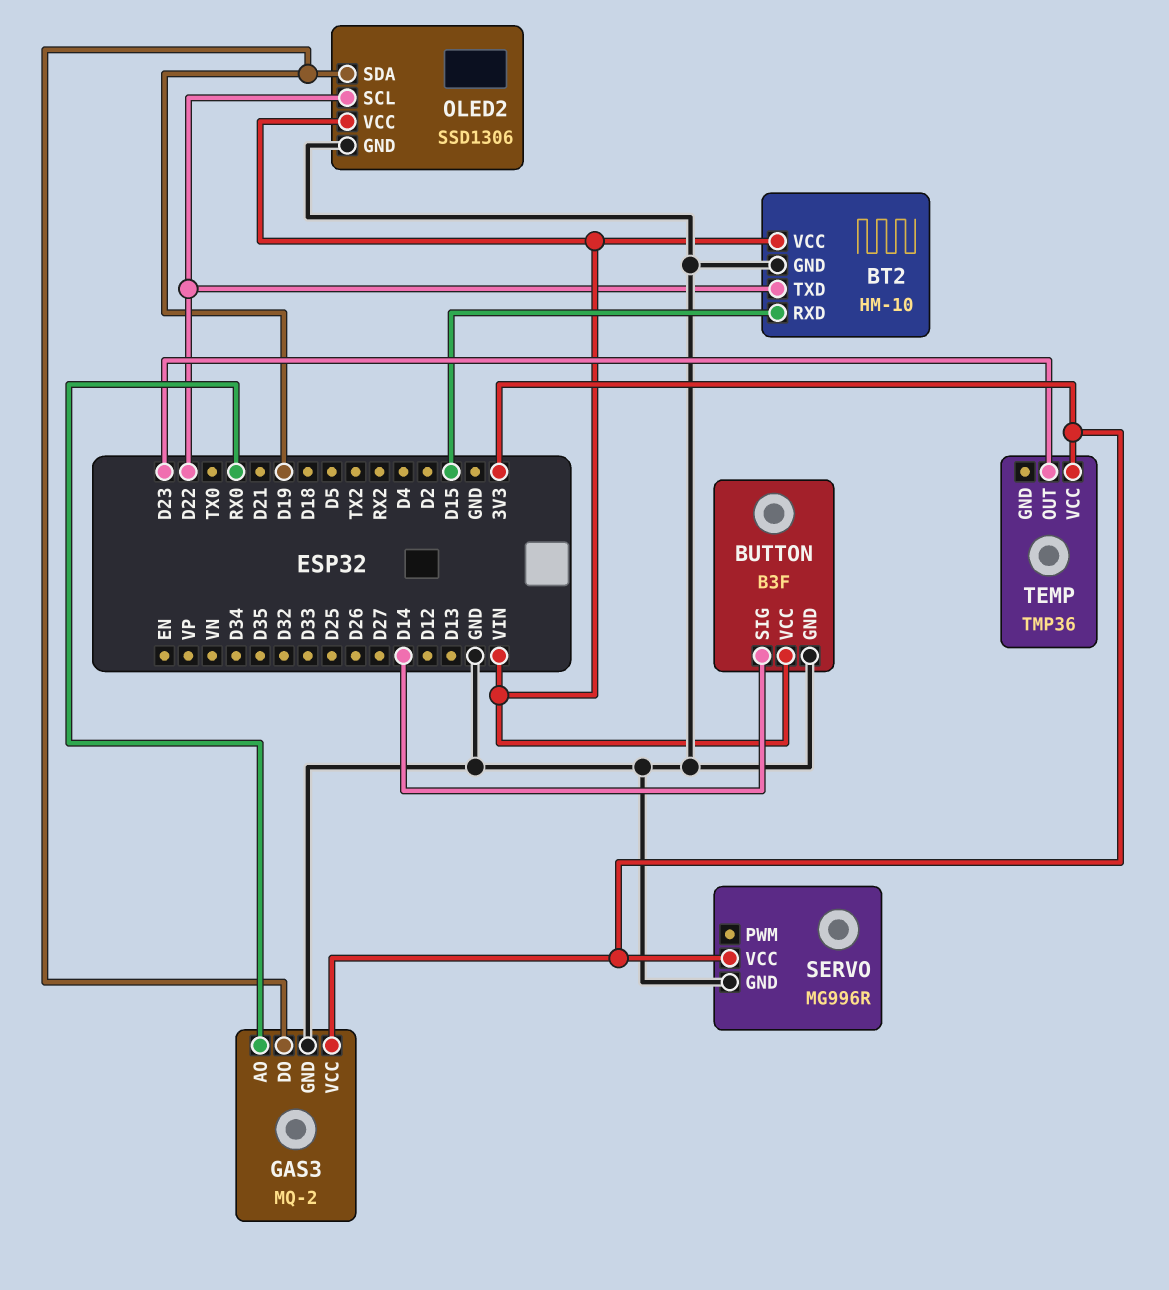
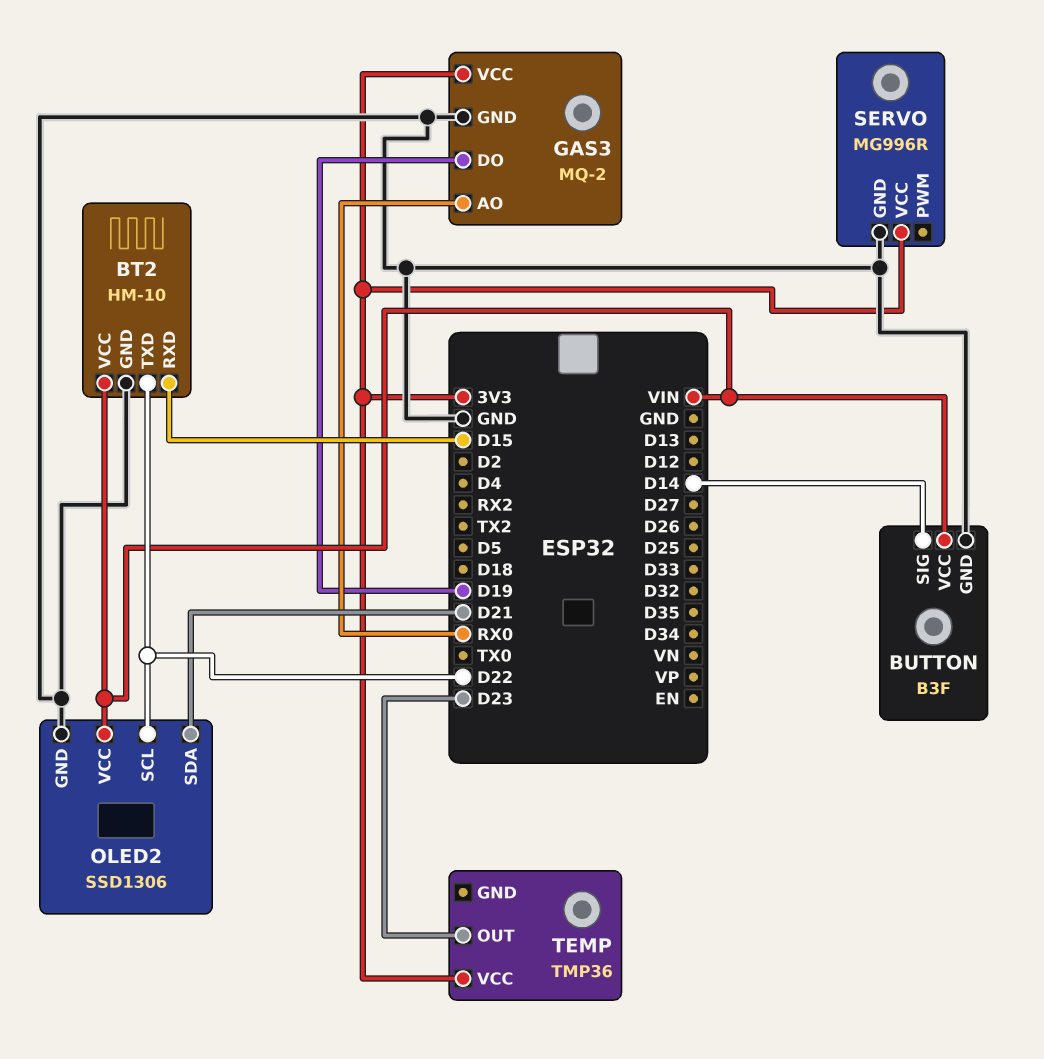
OLED2 pin SDA: D19 -> D21

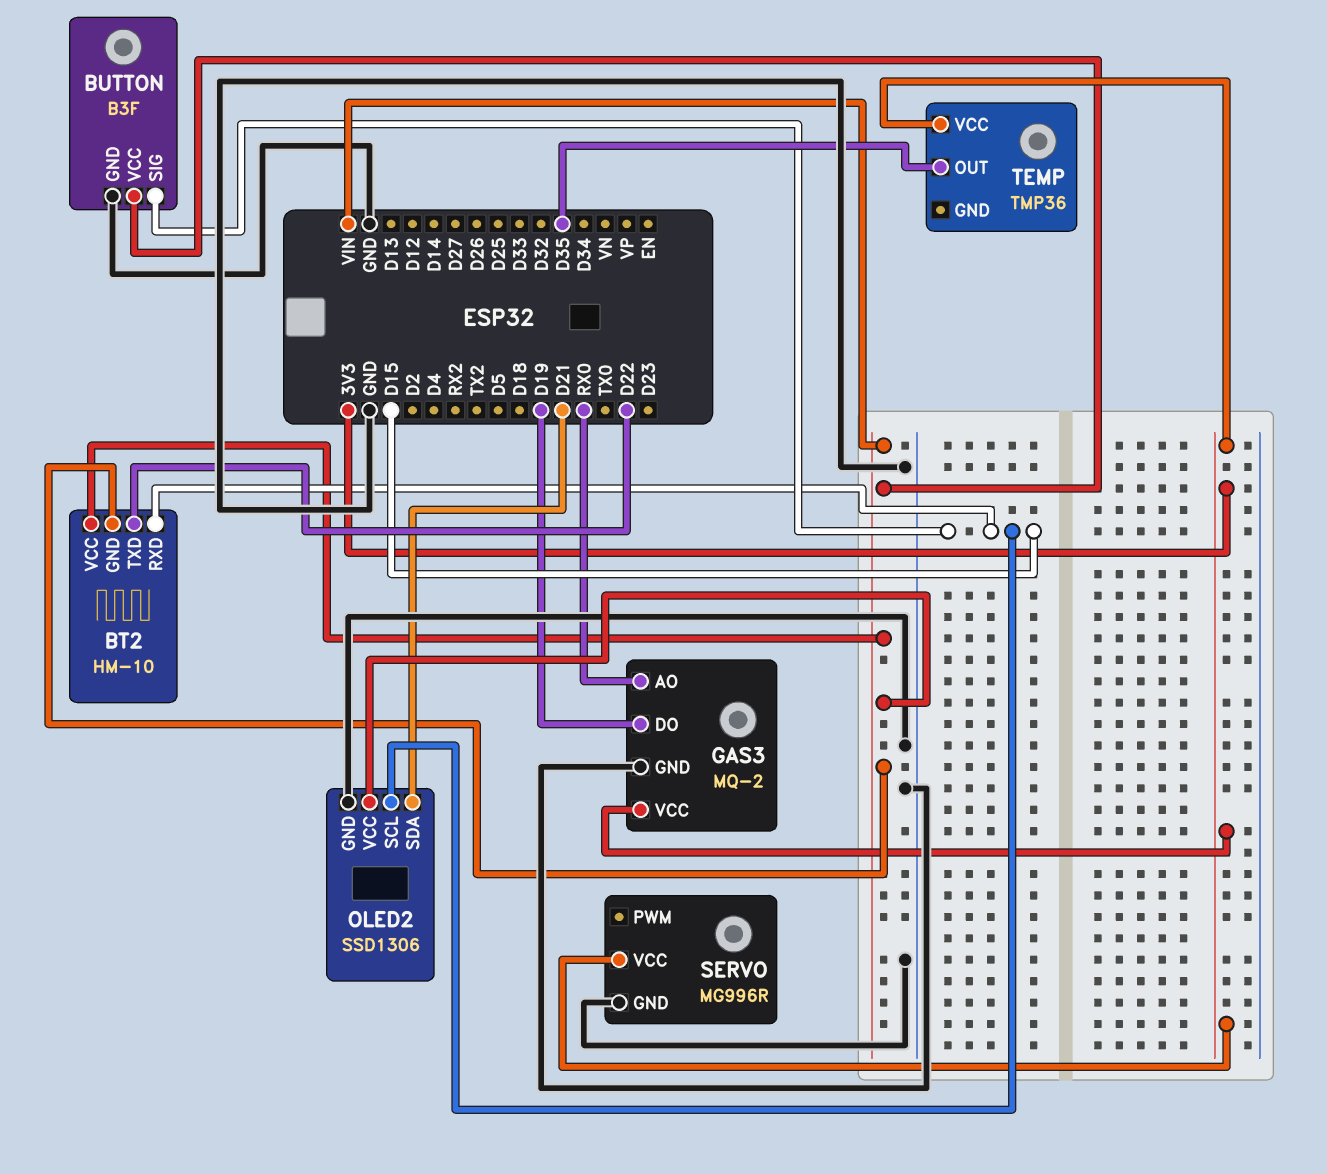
BT2 pin GND: GND -> VIN
BUTTON pin SIG: D14 -> D15
OLED2 pin SCL: D22 -> D15
TEMP pin OUT: D23 -> D35

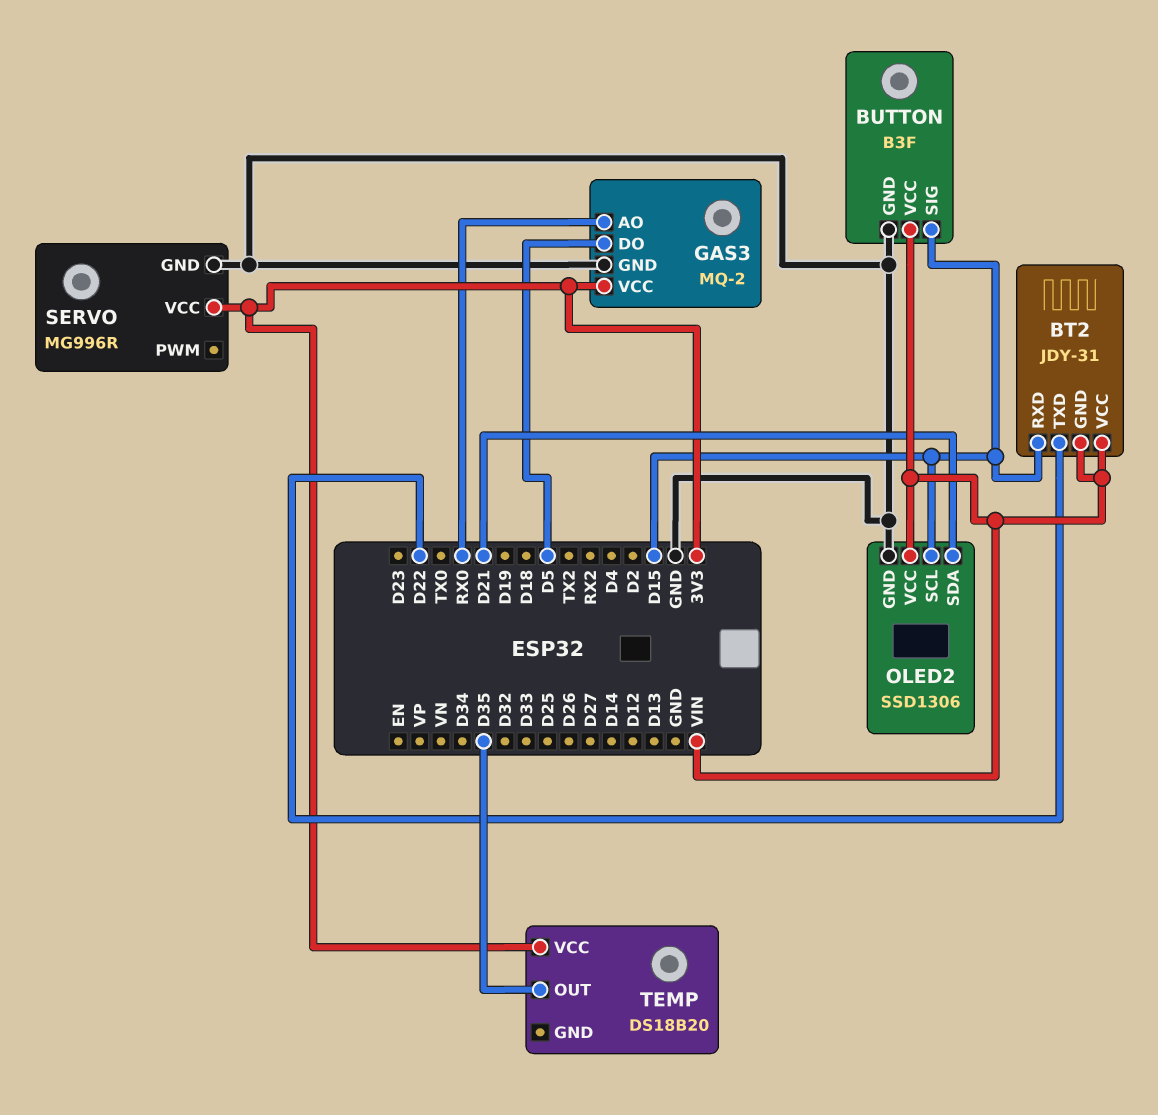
BT2: HM-10 -> JDY-31
GAS3 pin DO: D19 -> D5
TEMP: TMP36 -> DS18B20

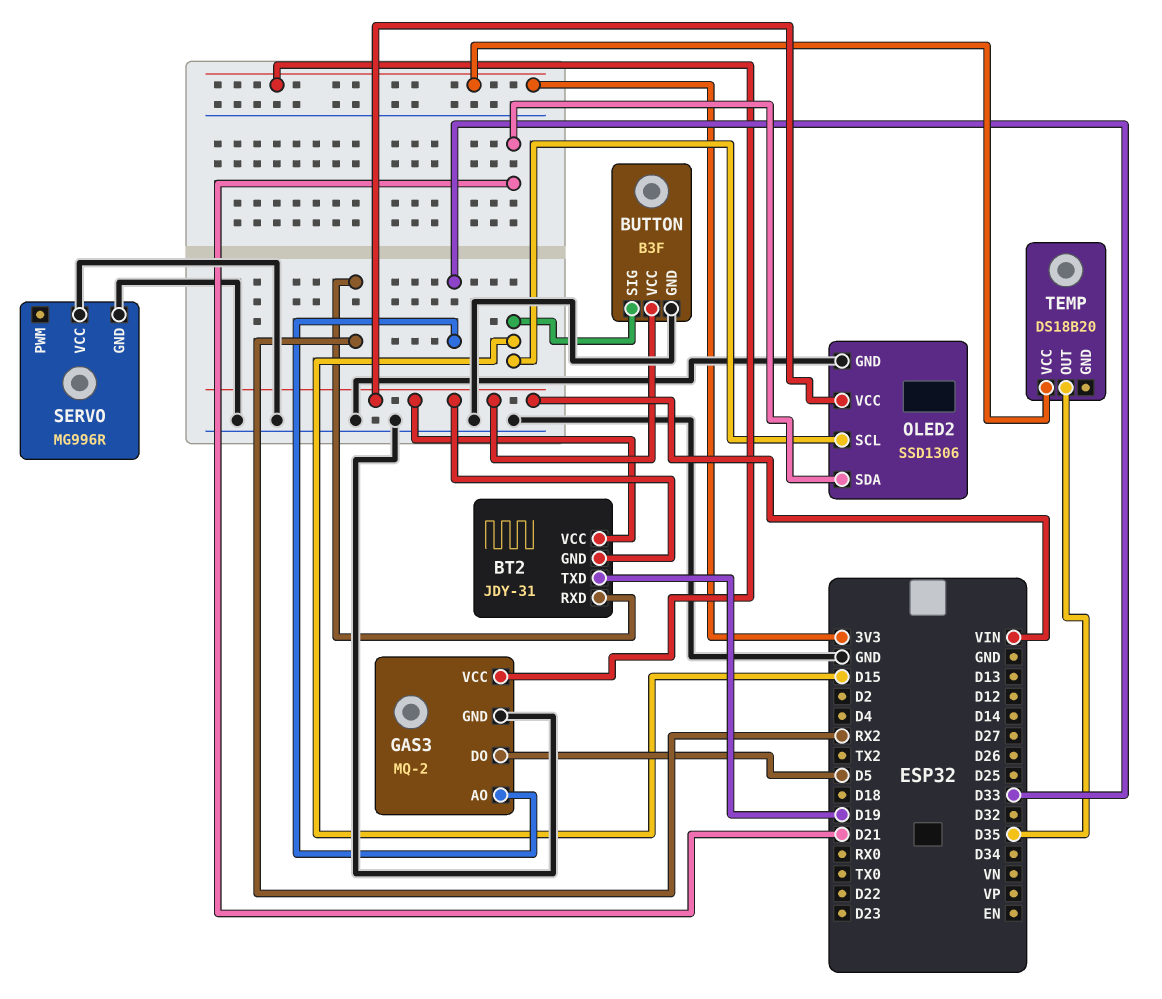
BT2 pin RXD: D15 -> RX2
BT2 pin TXD: D22 -> D19
GAS3 pin AO: RX0 -> D33
SERVO pin VCC: 3V3 -> GND

